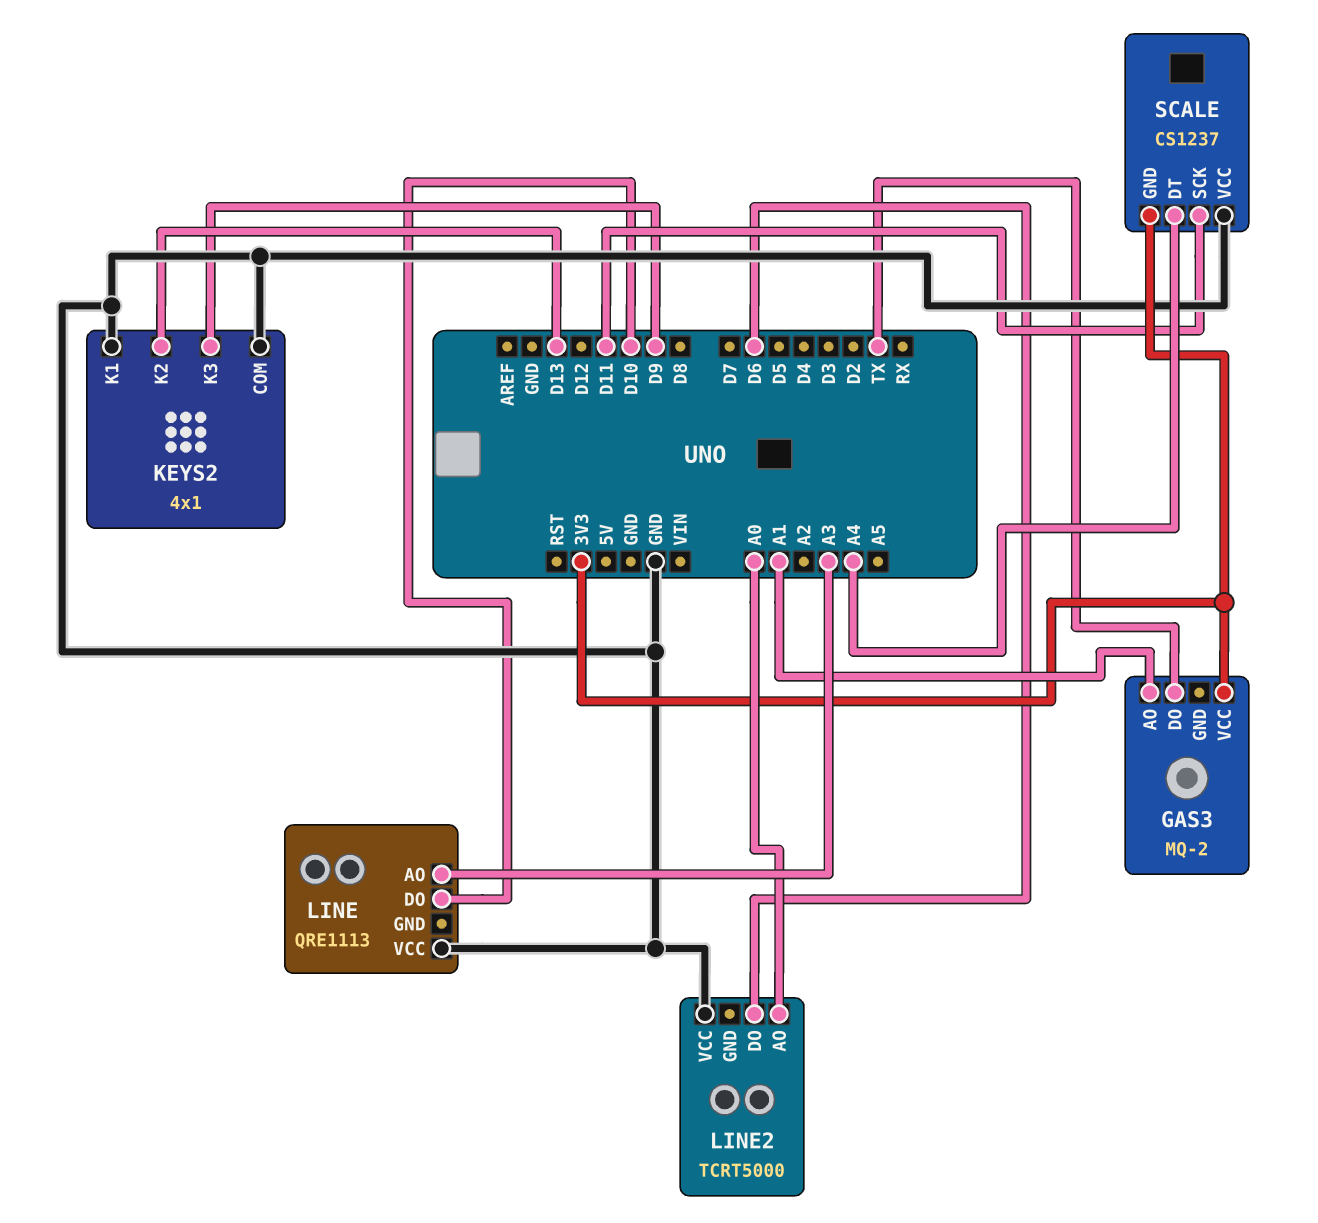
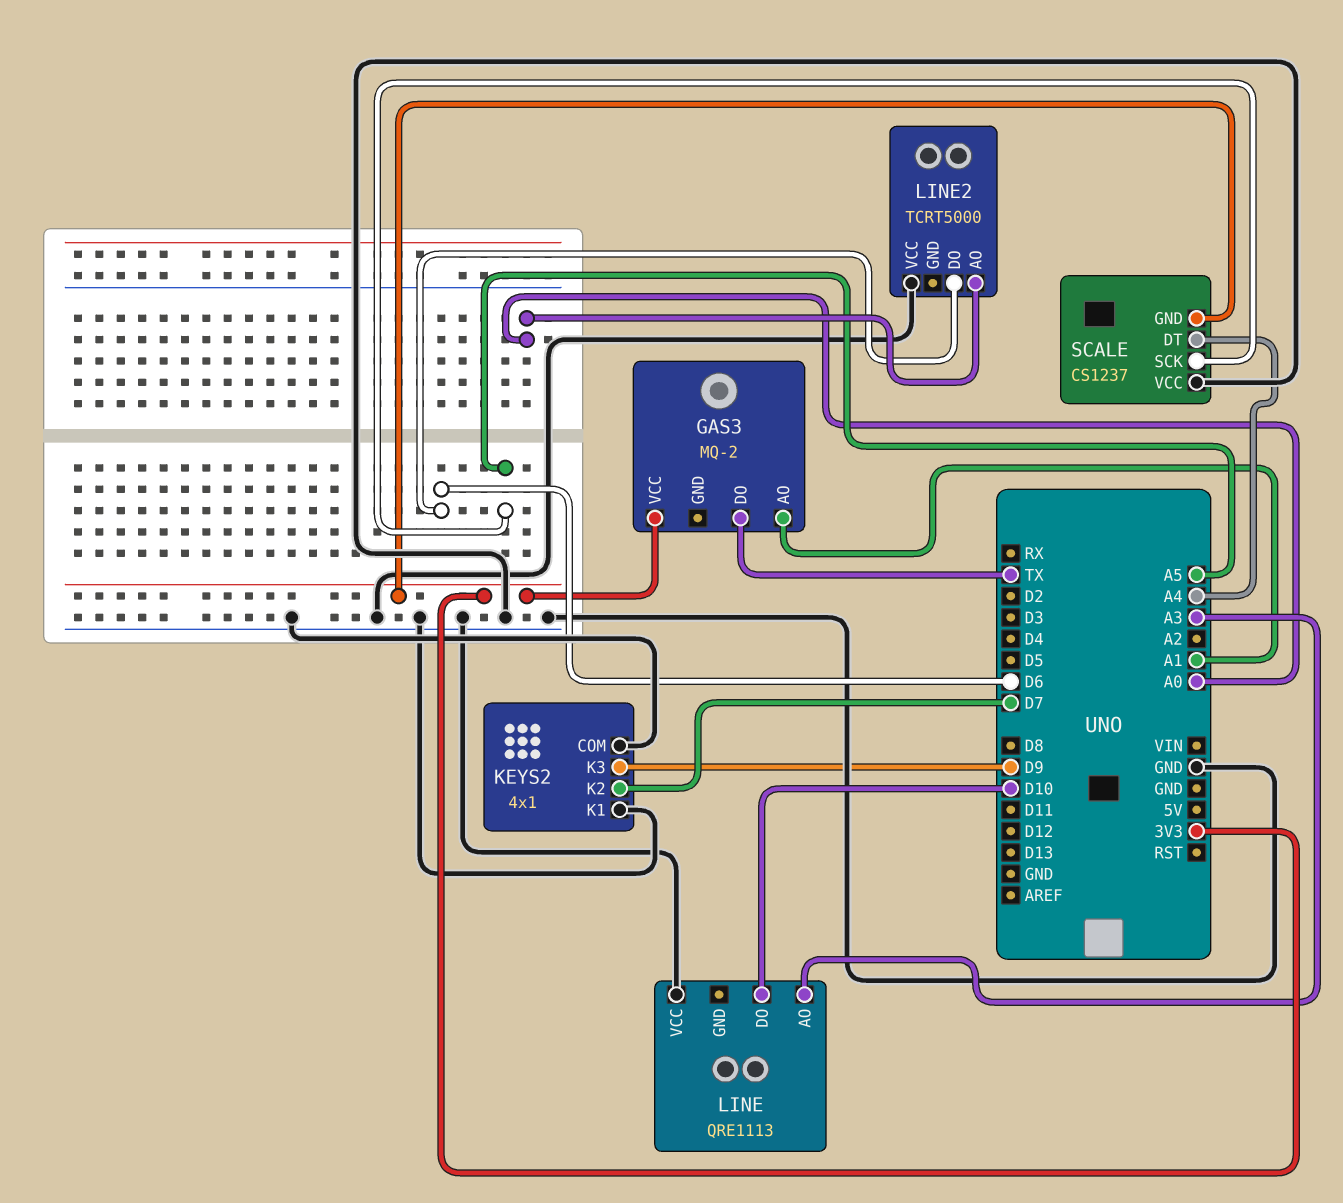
KEYS2 pin K2: D13 -> D7
SCALE pin SCK: D11 -> A5

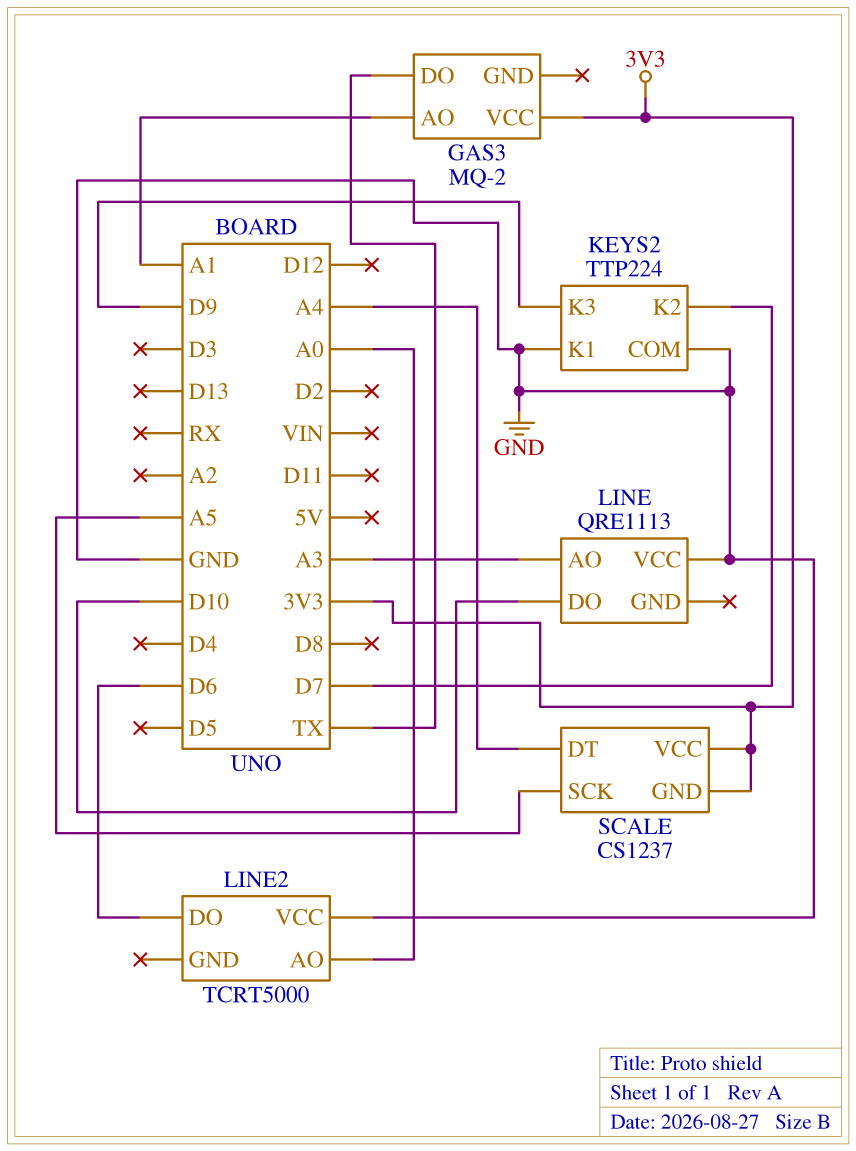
KEYS2: 4x1 -> TTP224
SCALE pin VCC: GND -> 3V3

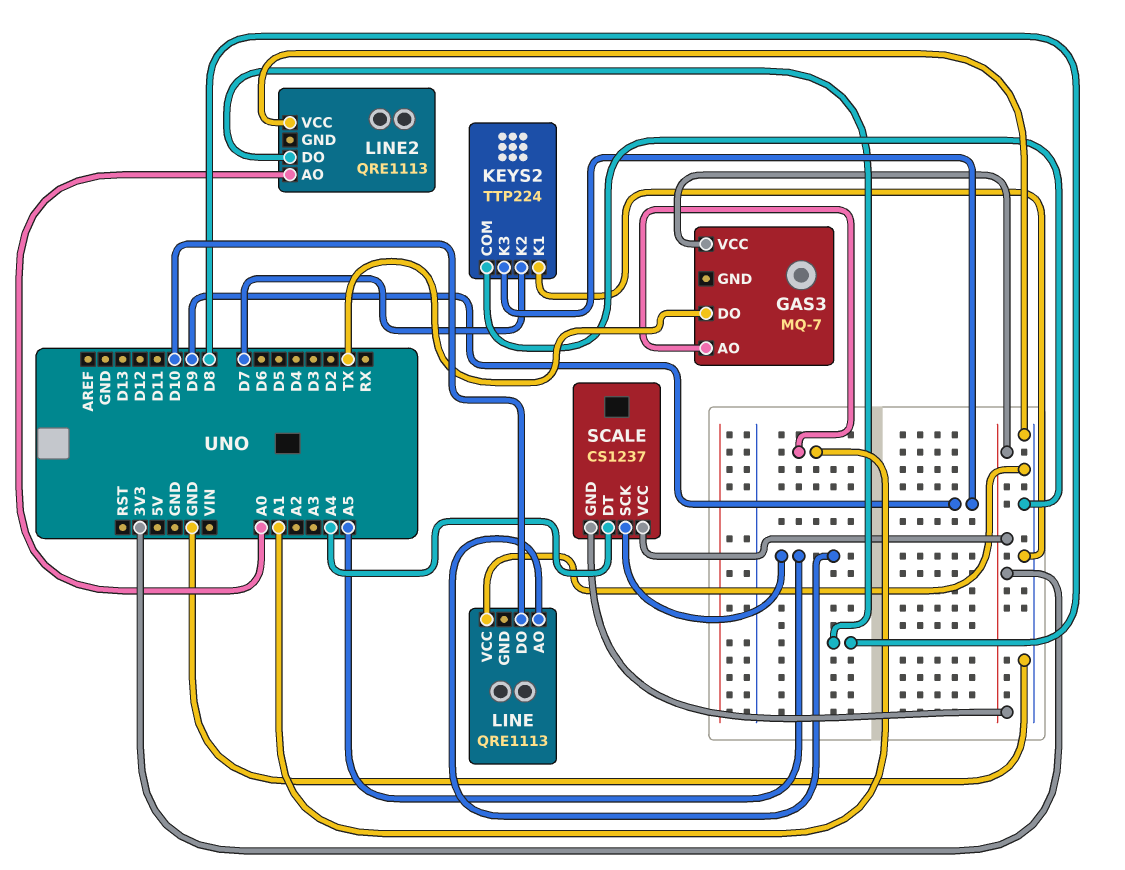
GAS3: MQ-2 -> MQ-7
LINE pin AO: A3 -> A5
LINE2: TCRT5000 -> QRE1113
LINE2 pin DO: D6 -> D8

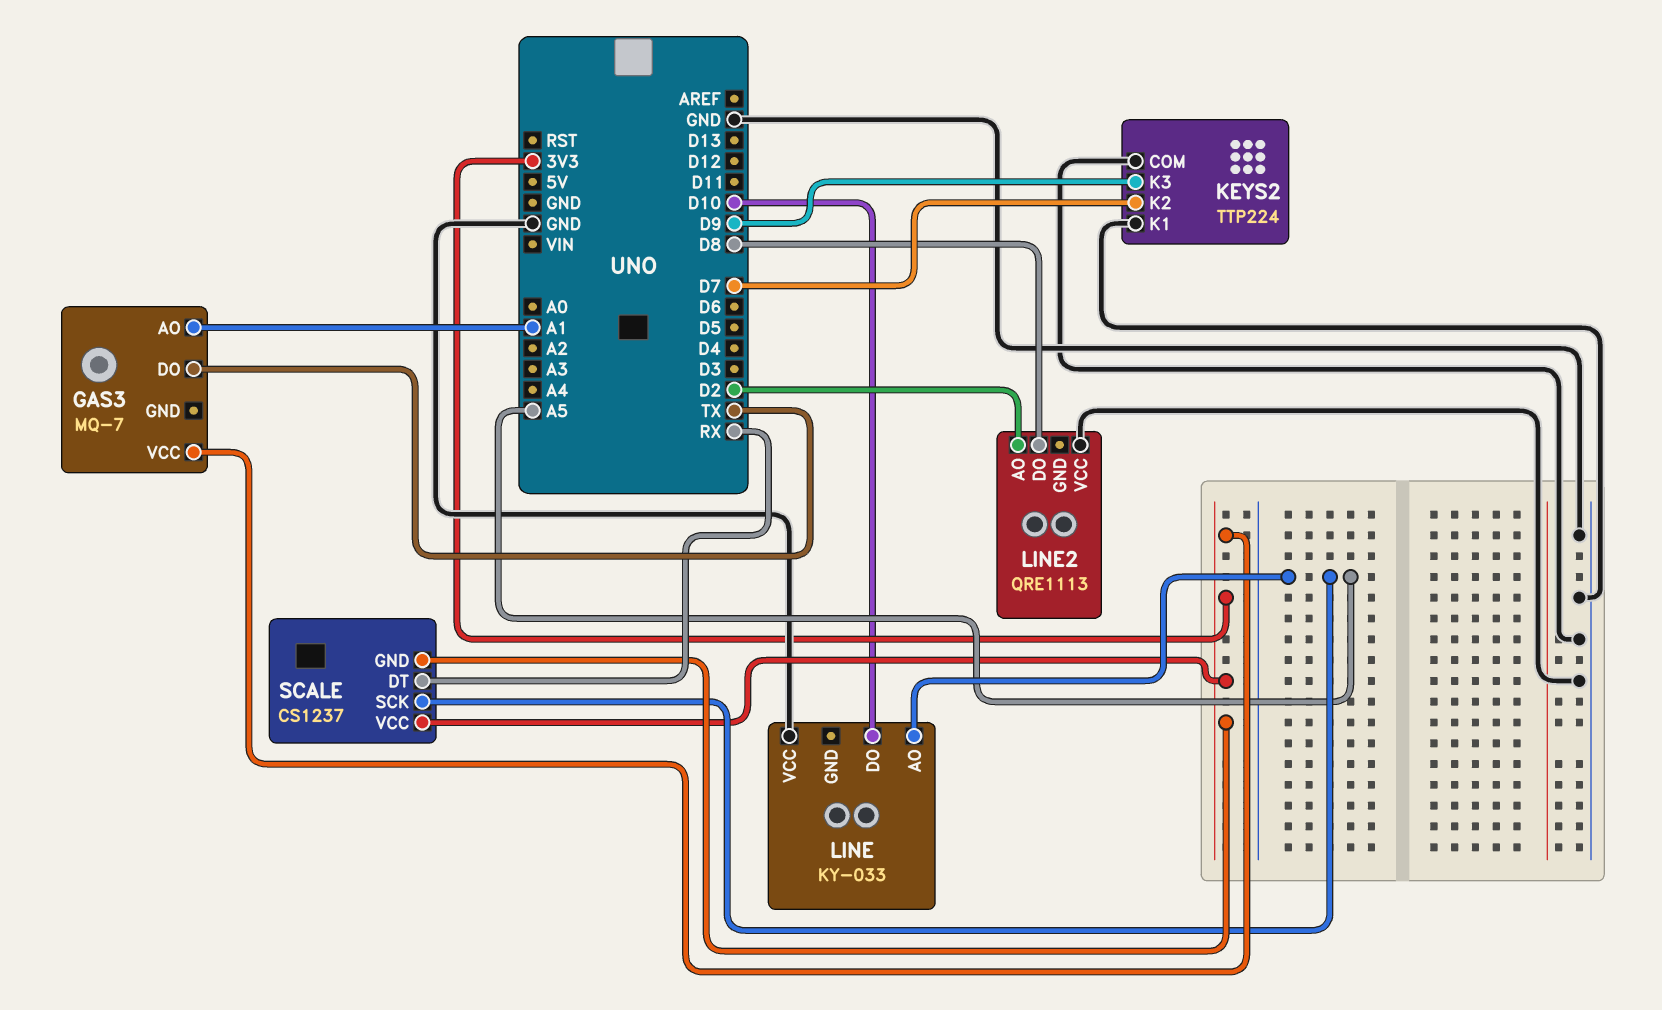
LINE: QRE1113 -> KY-033
LINE2 pin AO: A0 -> D2
SCALE pin DT: A4 -> RX

